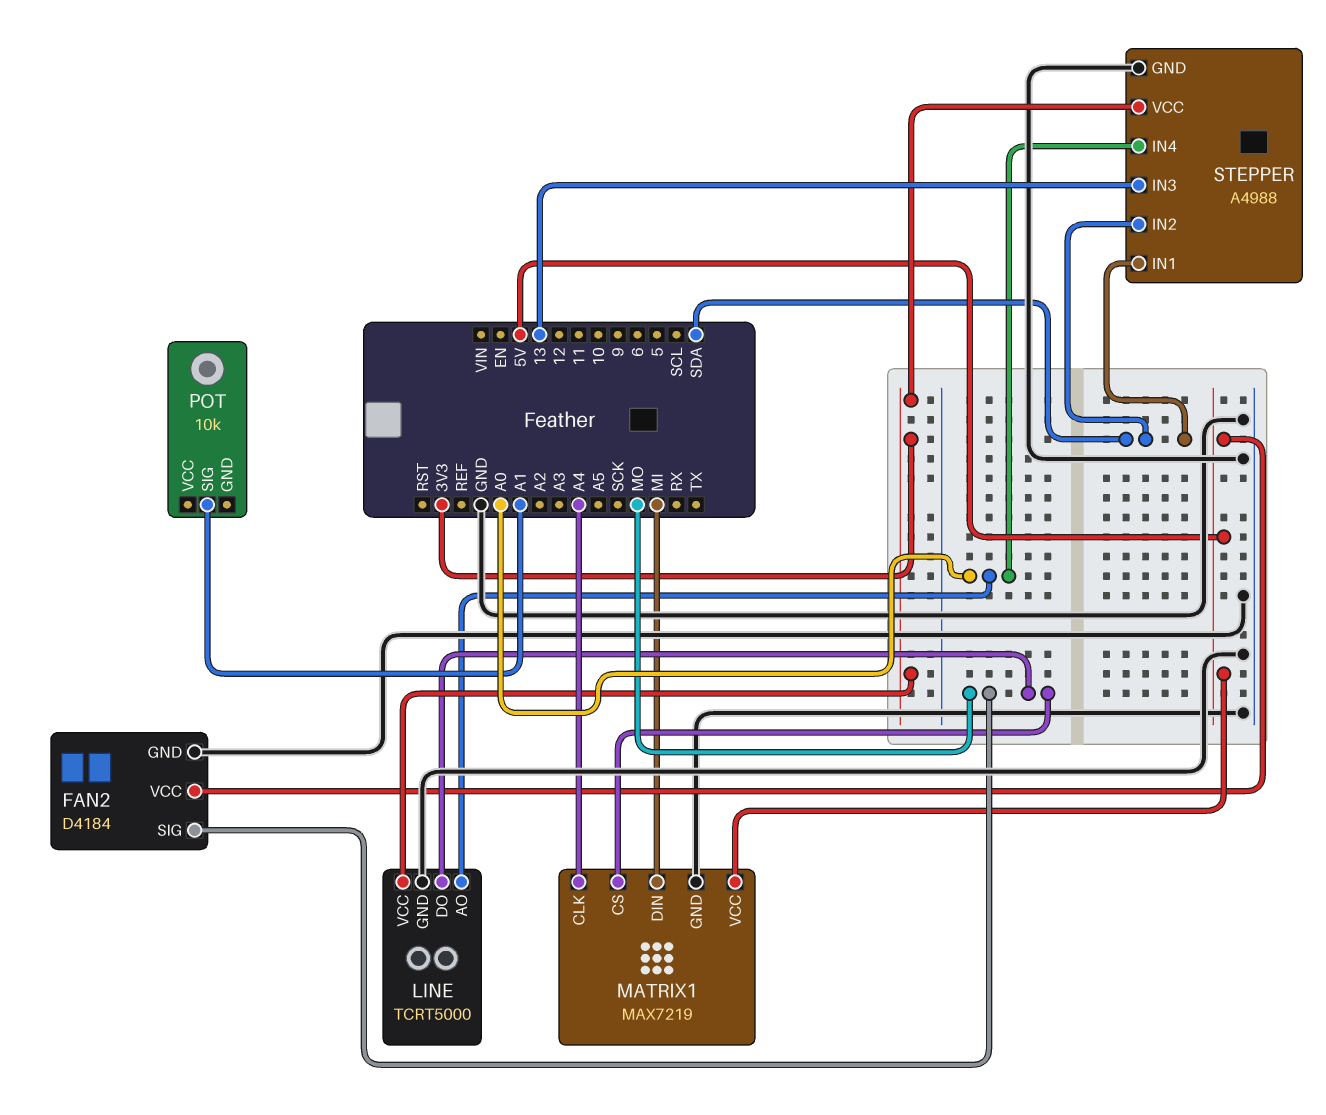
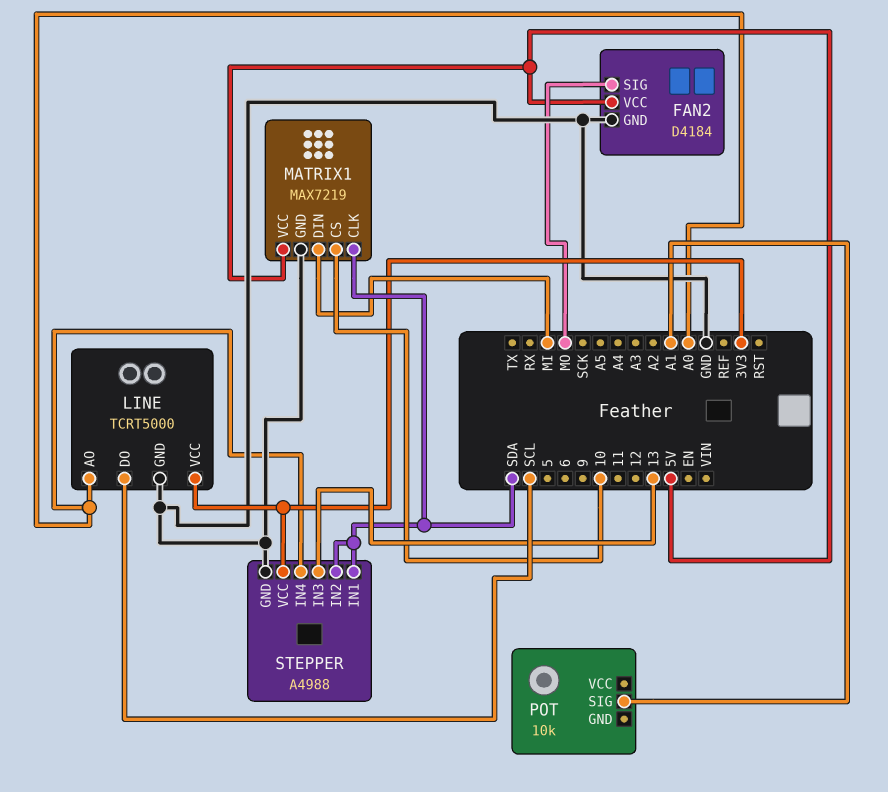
LINE pin DO: MO -> SCL
MATRIX1 pin CLK: A4 -> SDA
MATRIX1 pin CS: MO -> 10

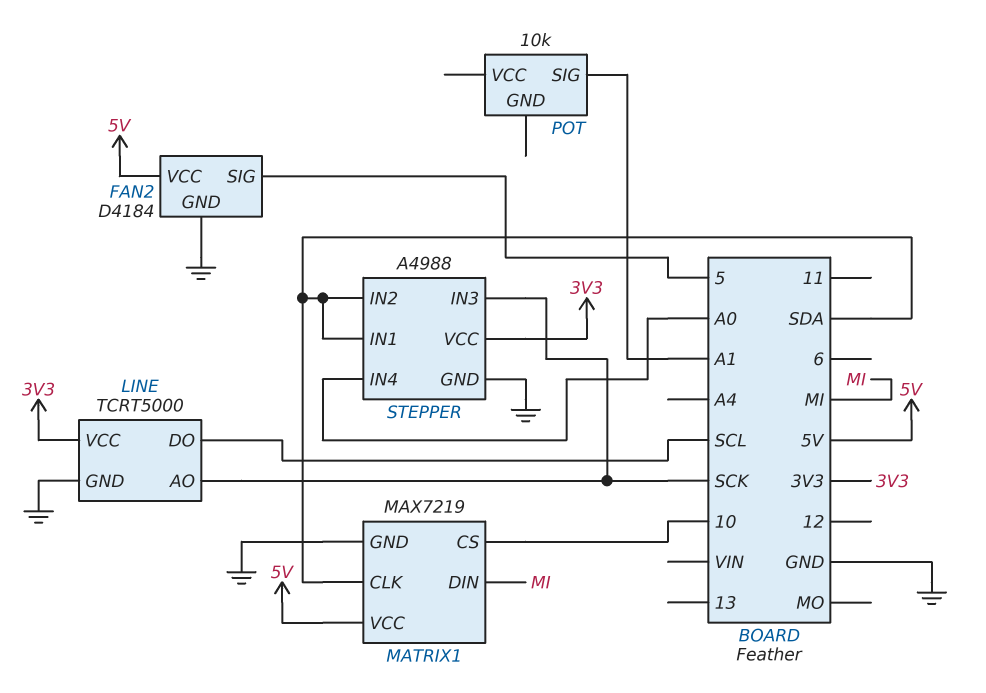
FAN2 pin SIG: MO -> 5
LINE pin AO: A0 -> SCK
STEPPER pin IN3: 13 -> SCK

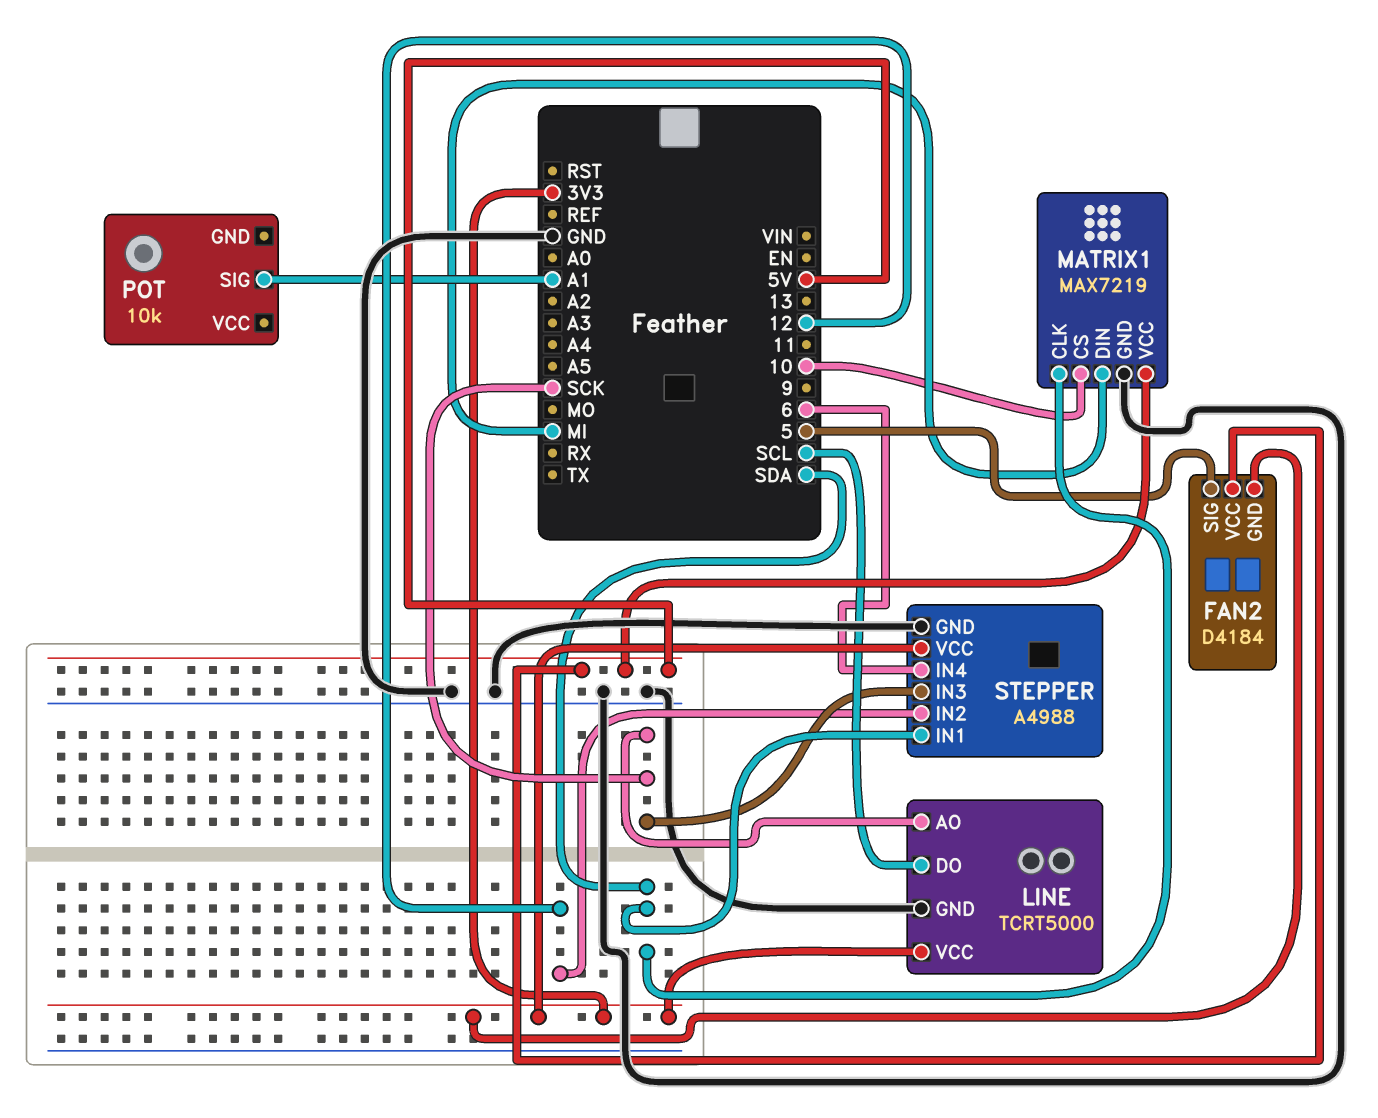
FAN2 pin GND: GND -> 3V3
STEPPER pin IN2: SDA -> 12
STEPPER pin IN4: A0 -> 6

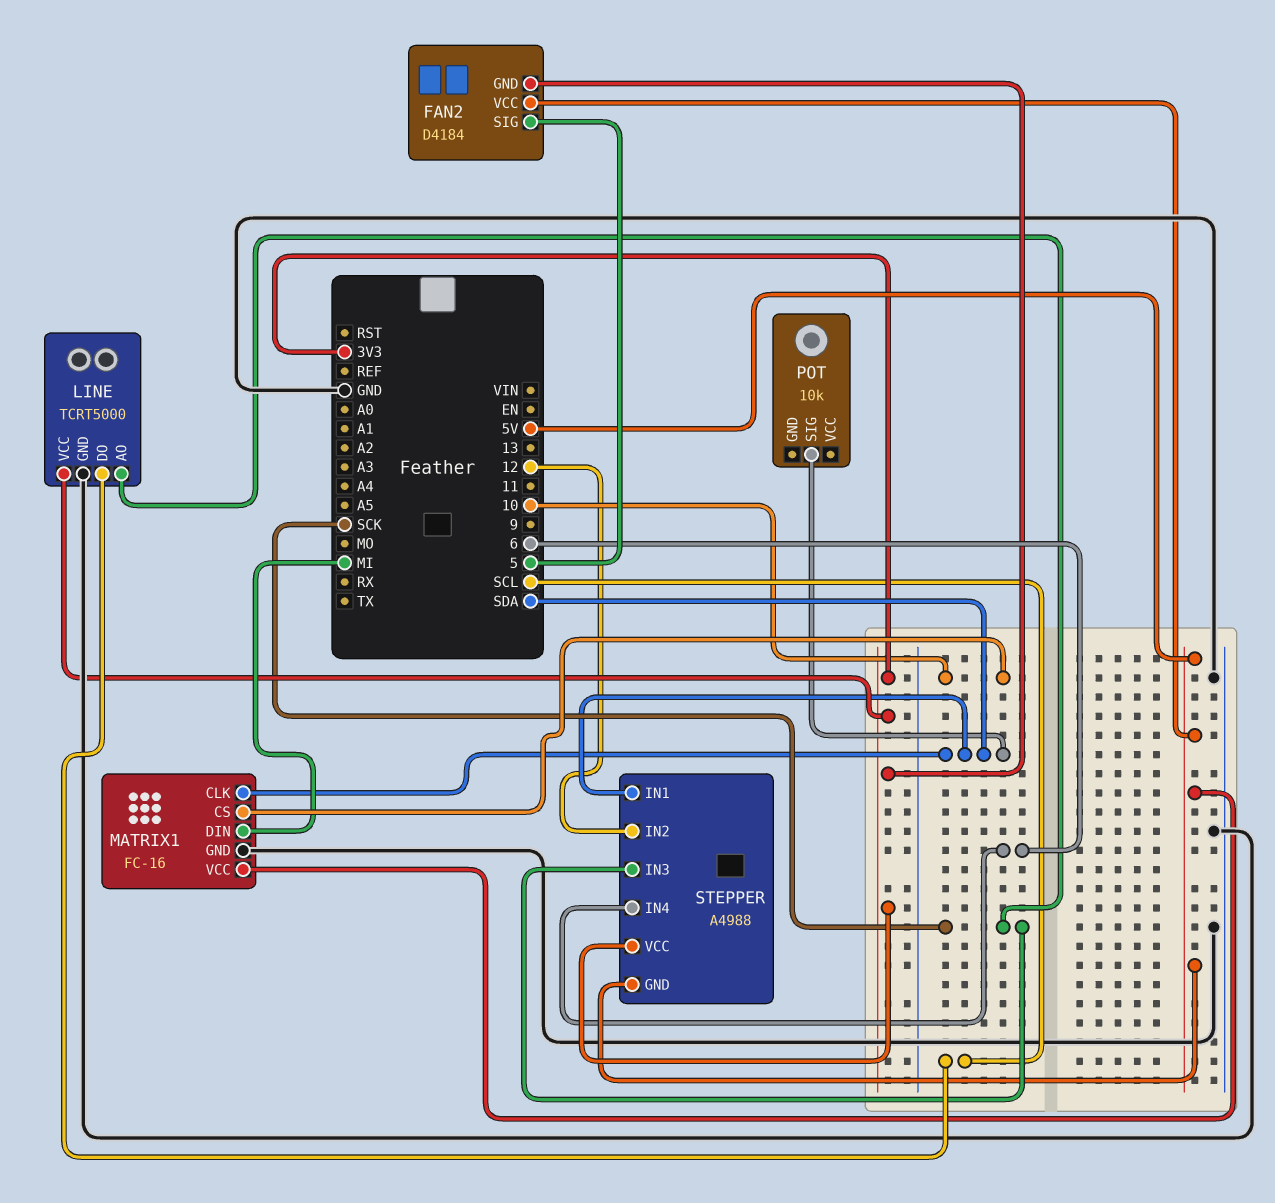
MATRIX1: MAX7219 -> FC-16
POT pin SIG: A1 -> SDA
STEPPER pin GND: GND -> 5V

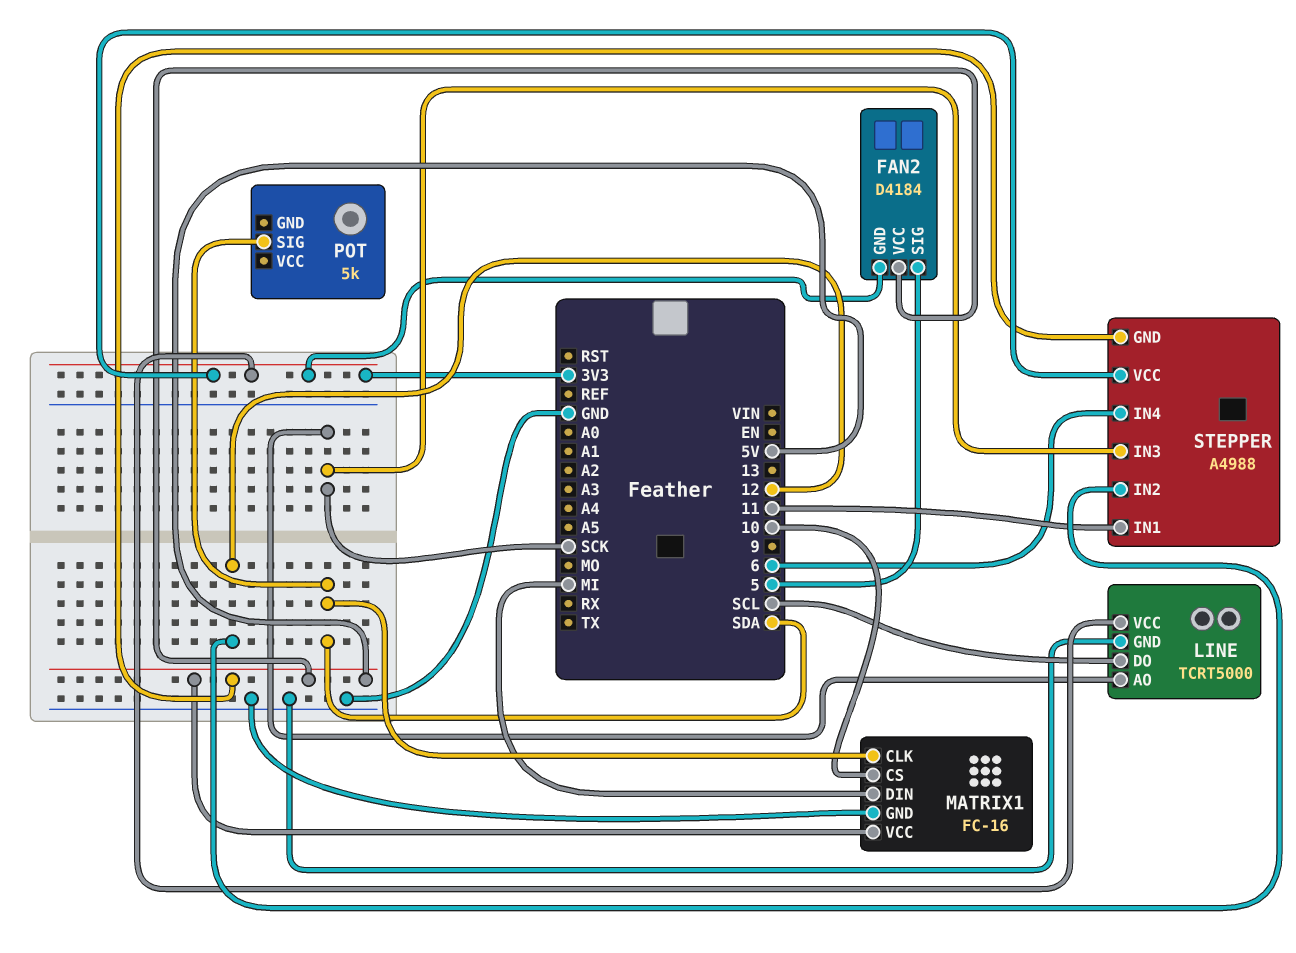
POT: 10k -> 5k
STEPPER pin IN1: SDA -> 11

